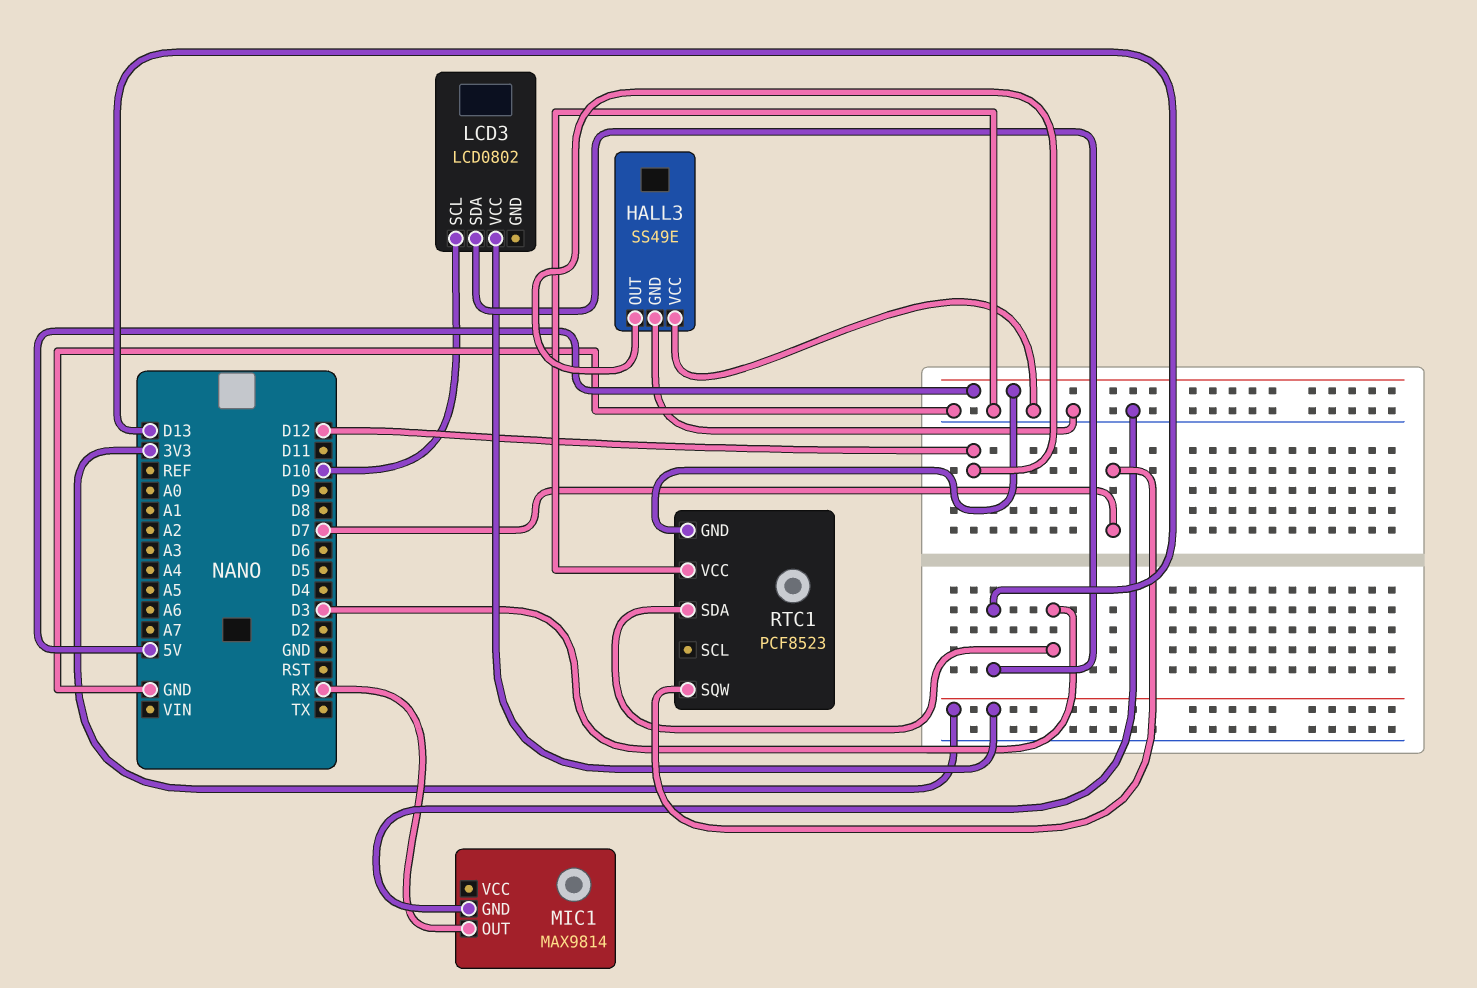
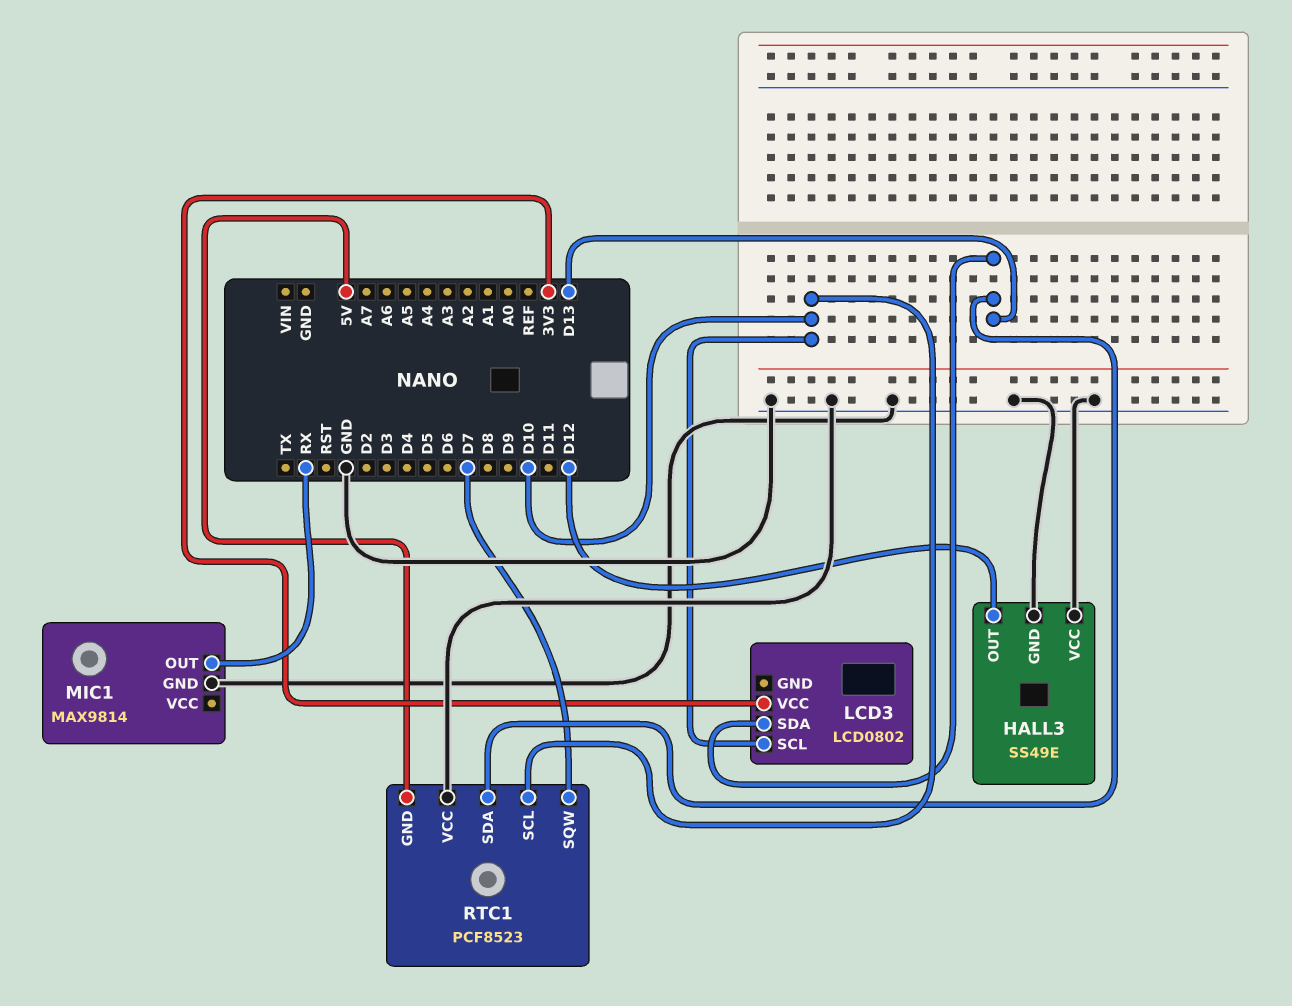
RTC1 pin SCL: none -> D10
RTC1 pin SDA: D3 -> D13

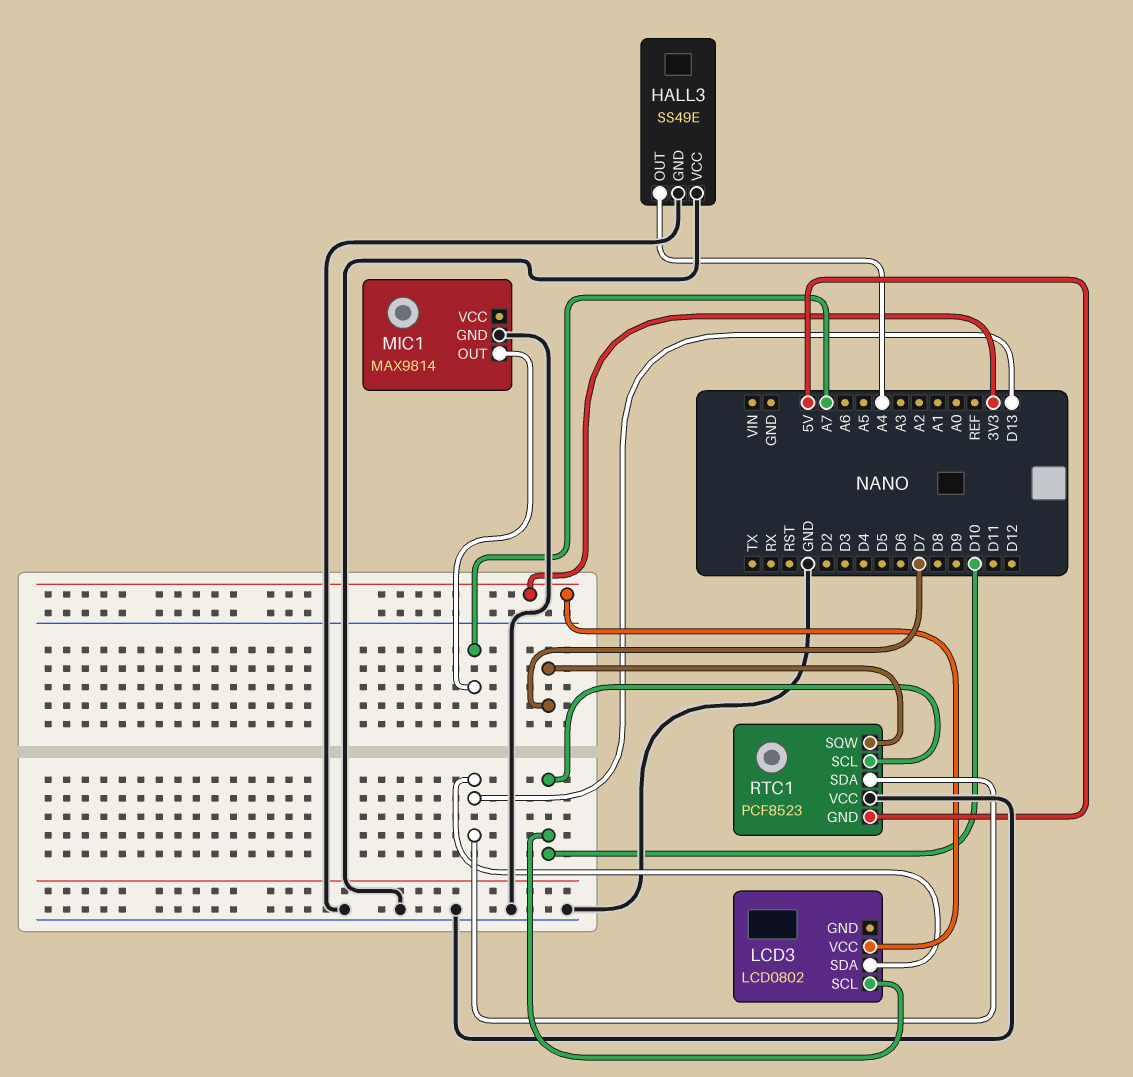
HALL3 pin OUT: D12 -> A4
MIC1 pin OUT: RX -> A7

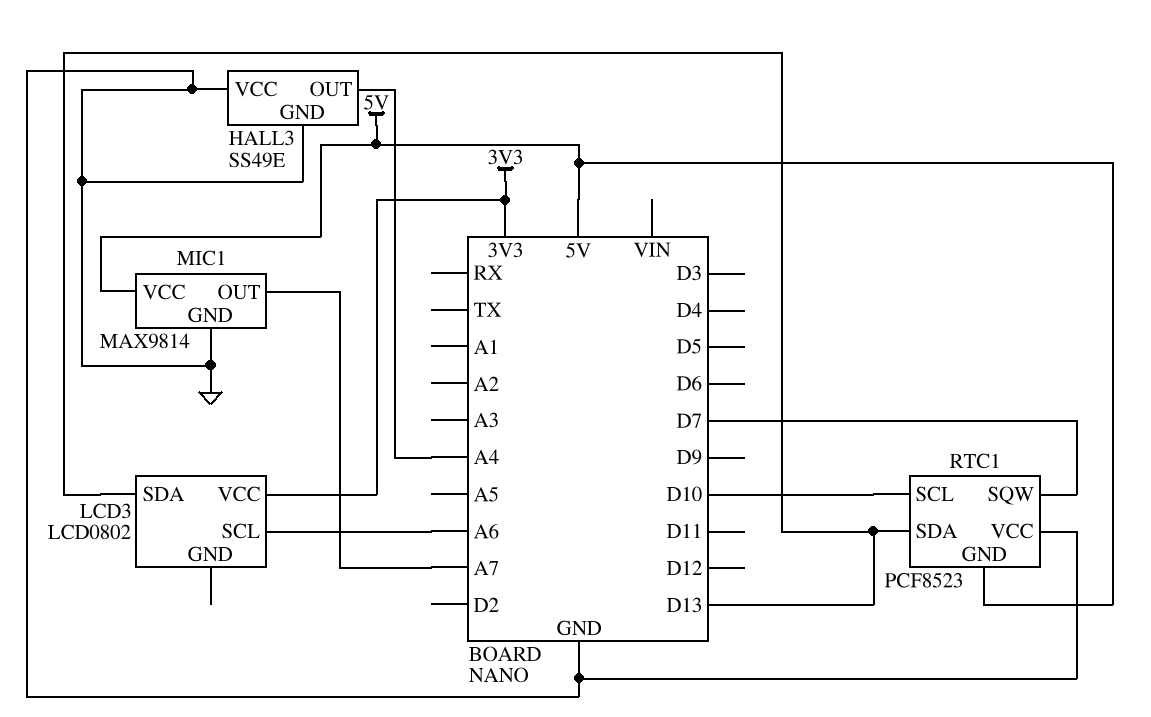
LCD3 pin SCL: D10 -> A6
MIC1 pin VCC: none -> 5V

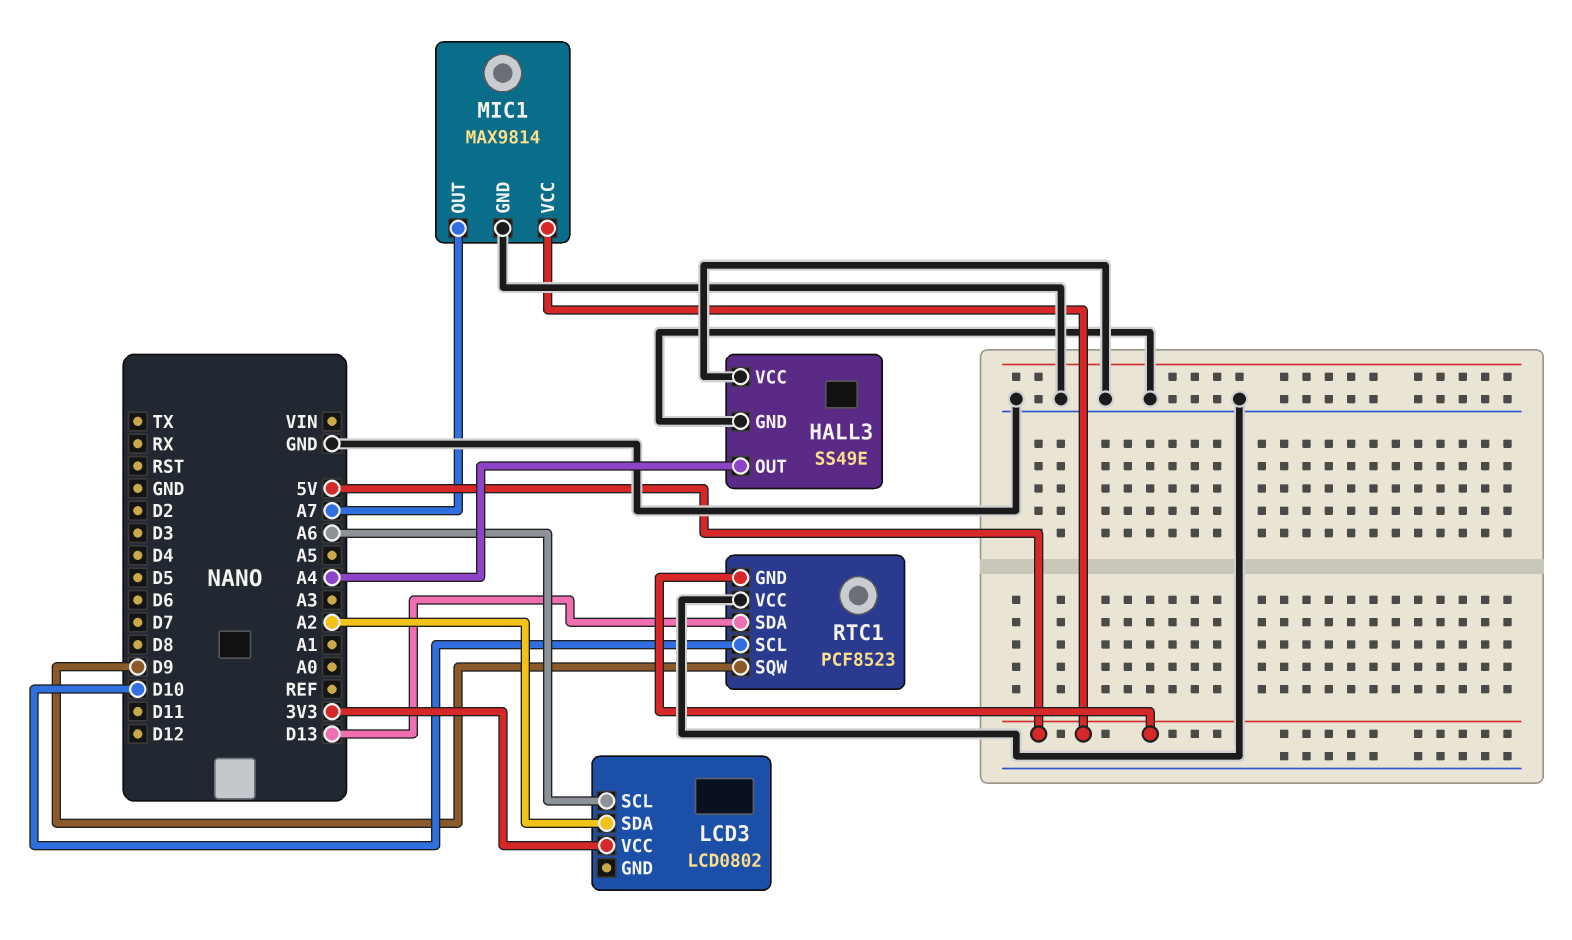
LCD3 pin SDA: D13 -> A2
RTC1 pin SQW: D7 -> D9

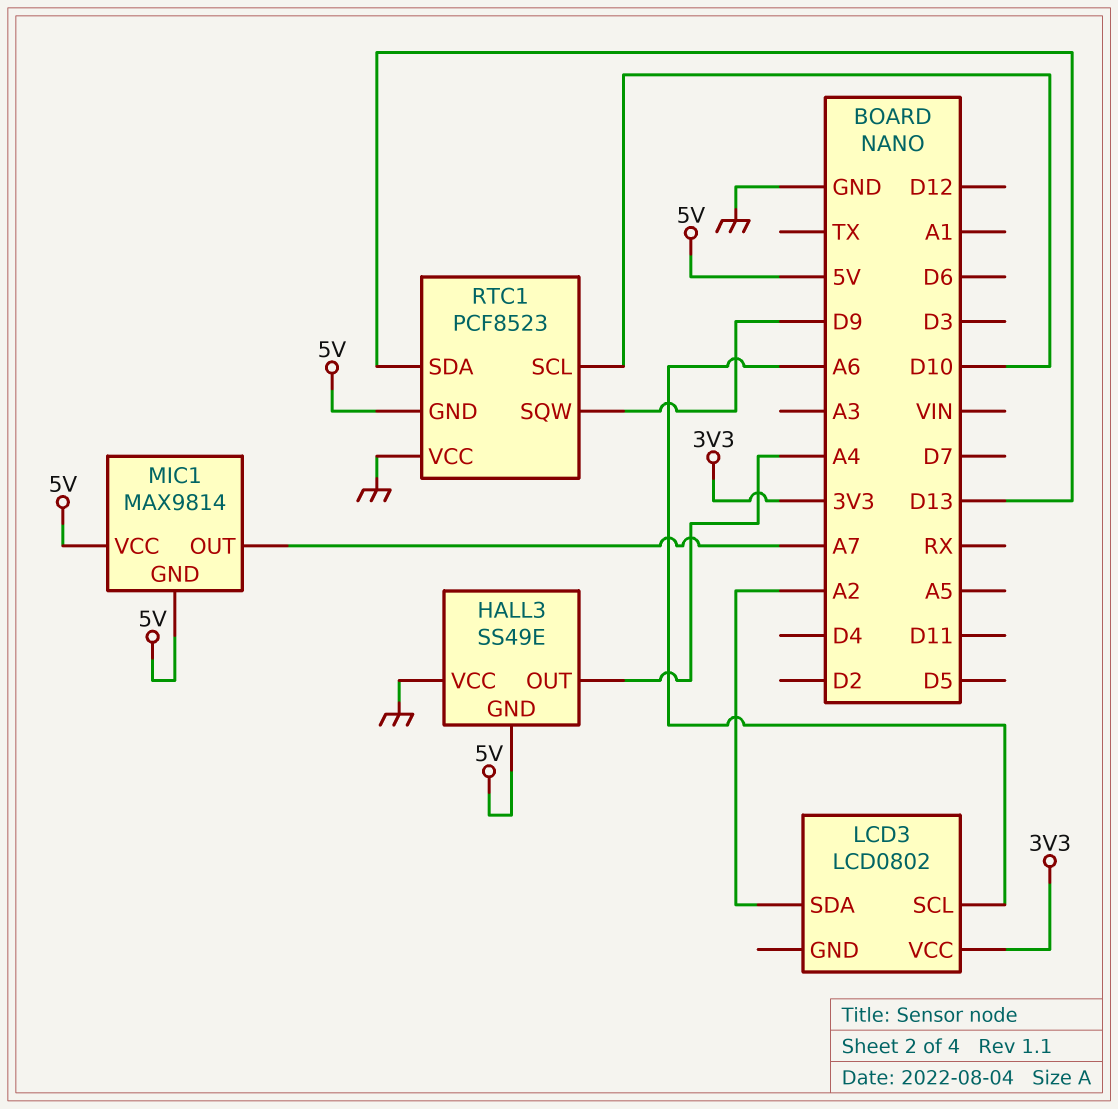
HALL3 pin GND: GND -> 5V
MIC1 pin GND: GND -> 5V

